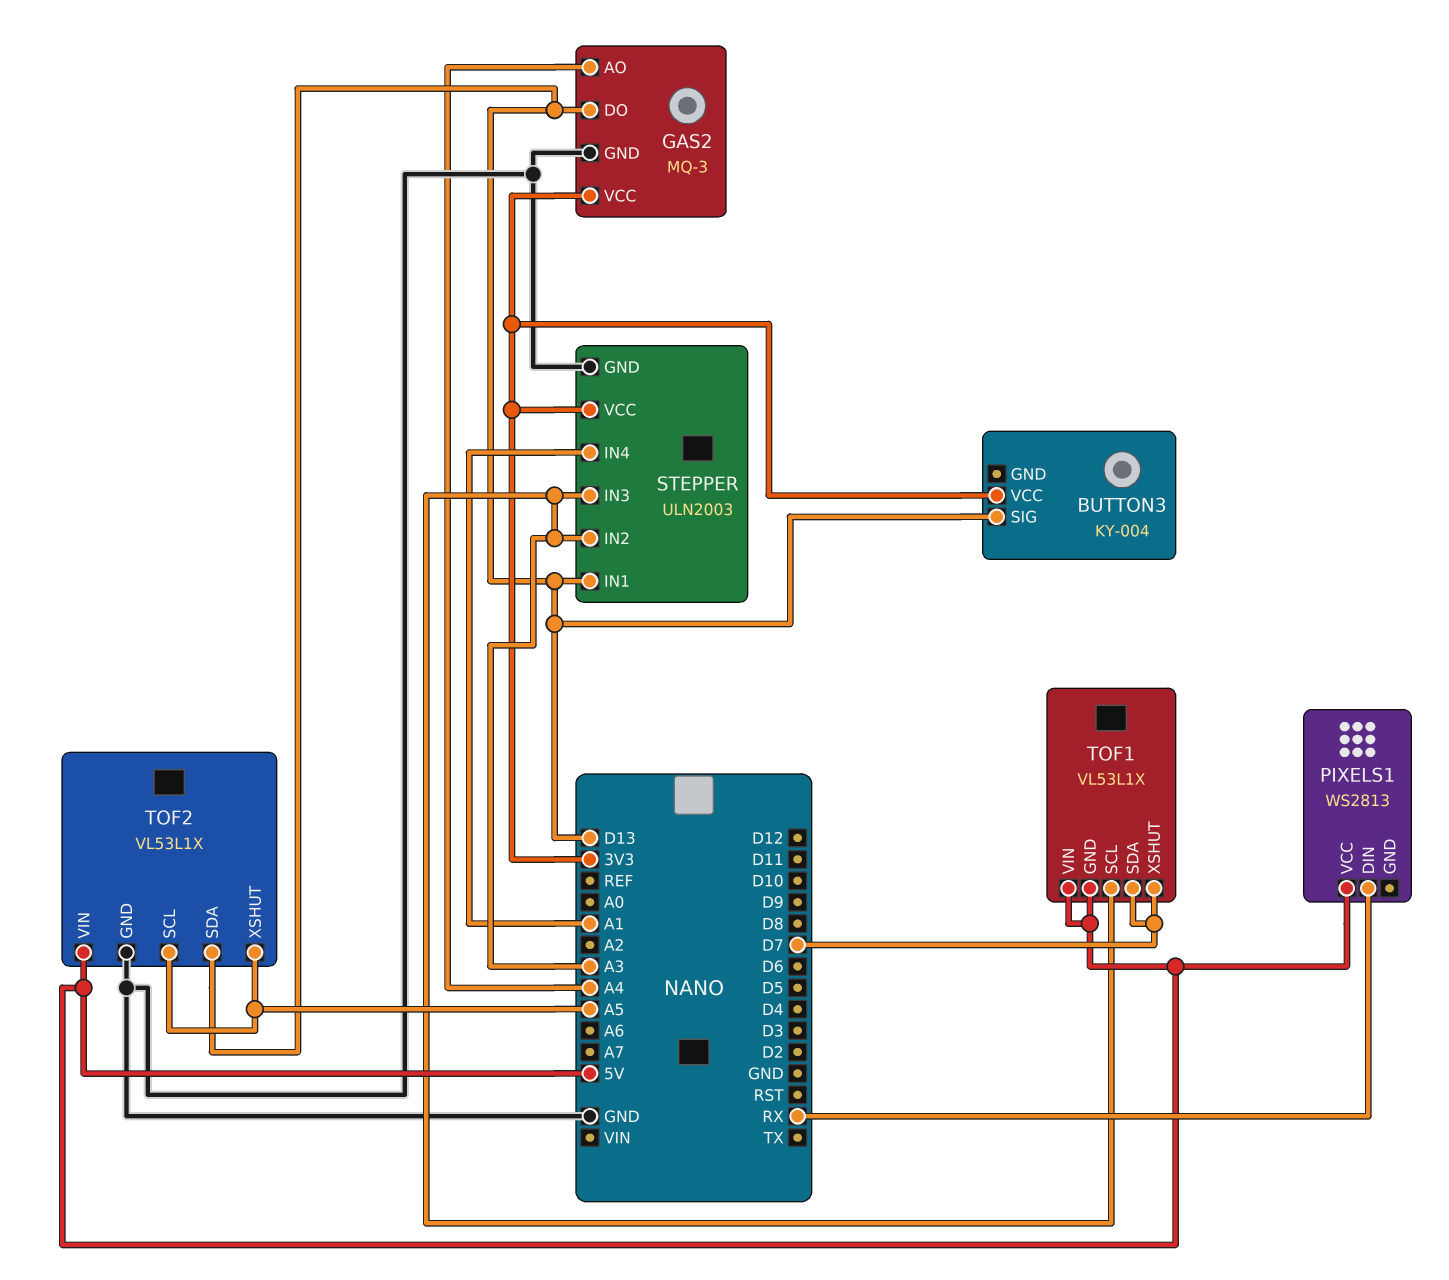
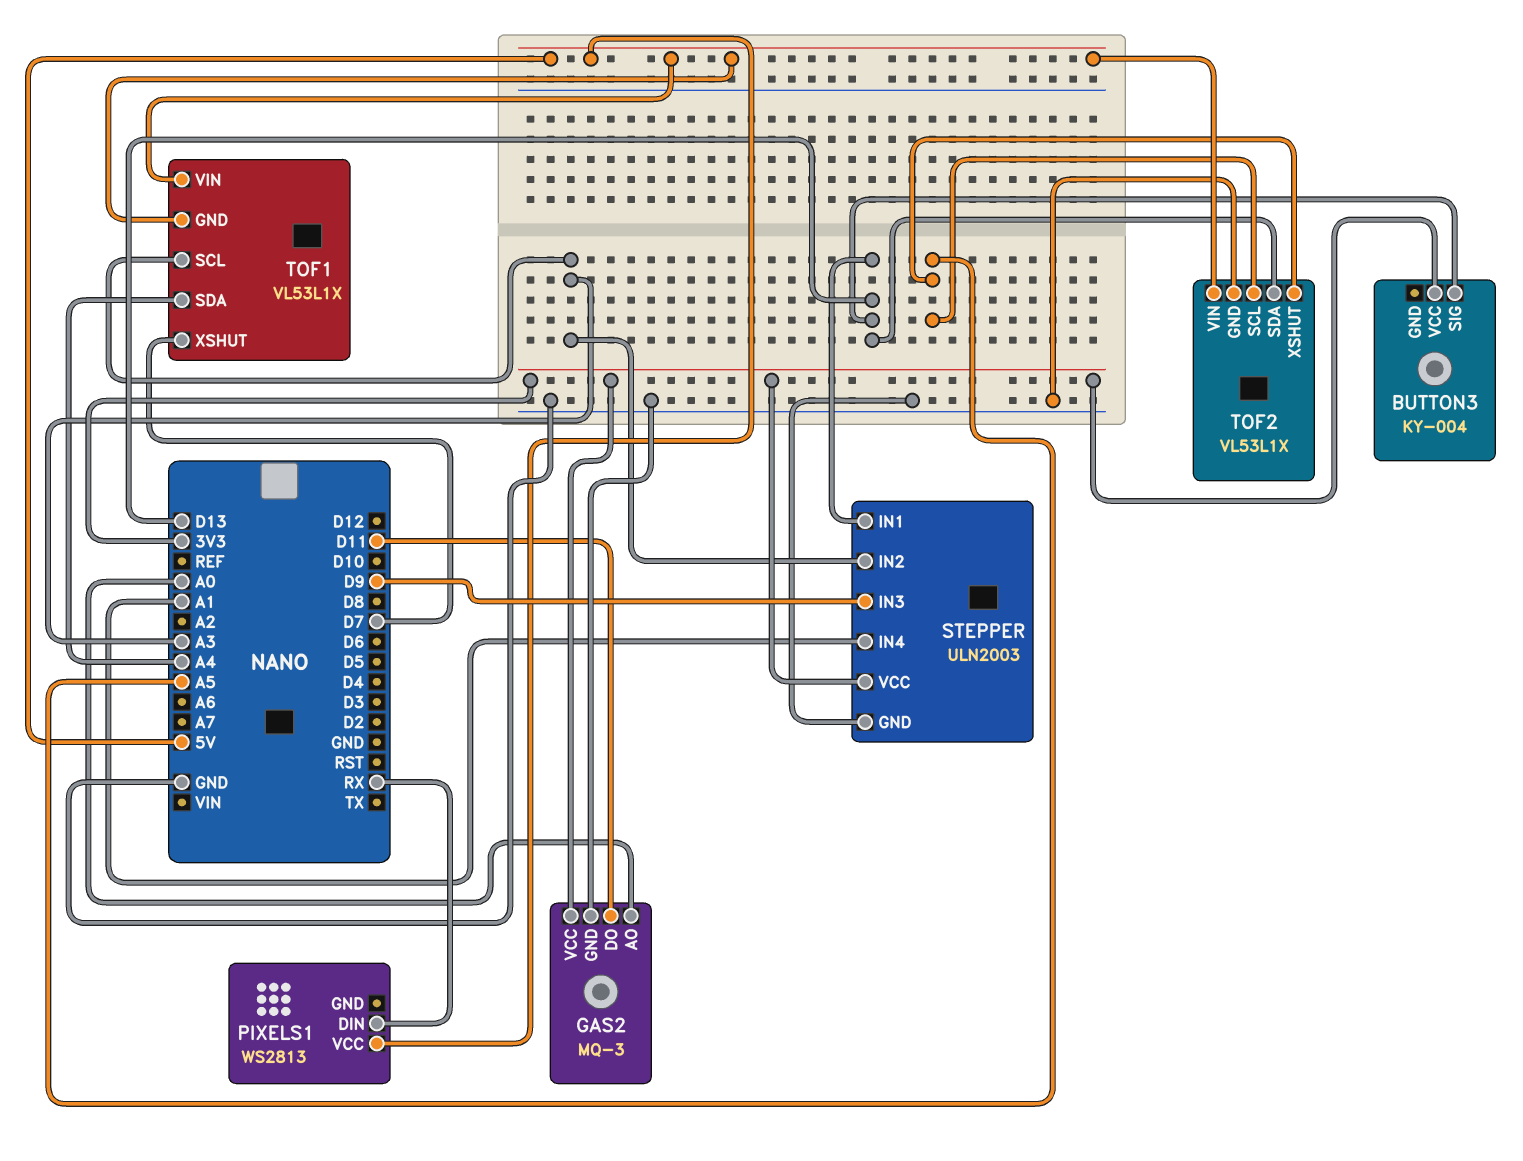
GAS2 pin AO: A4 -> A0
GAS2 pin DO: D13 -> D11
STEPPER pin IN3: A3 -> D9
TOF1 pin SDA: D7 -> A4

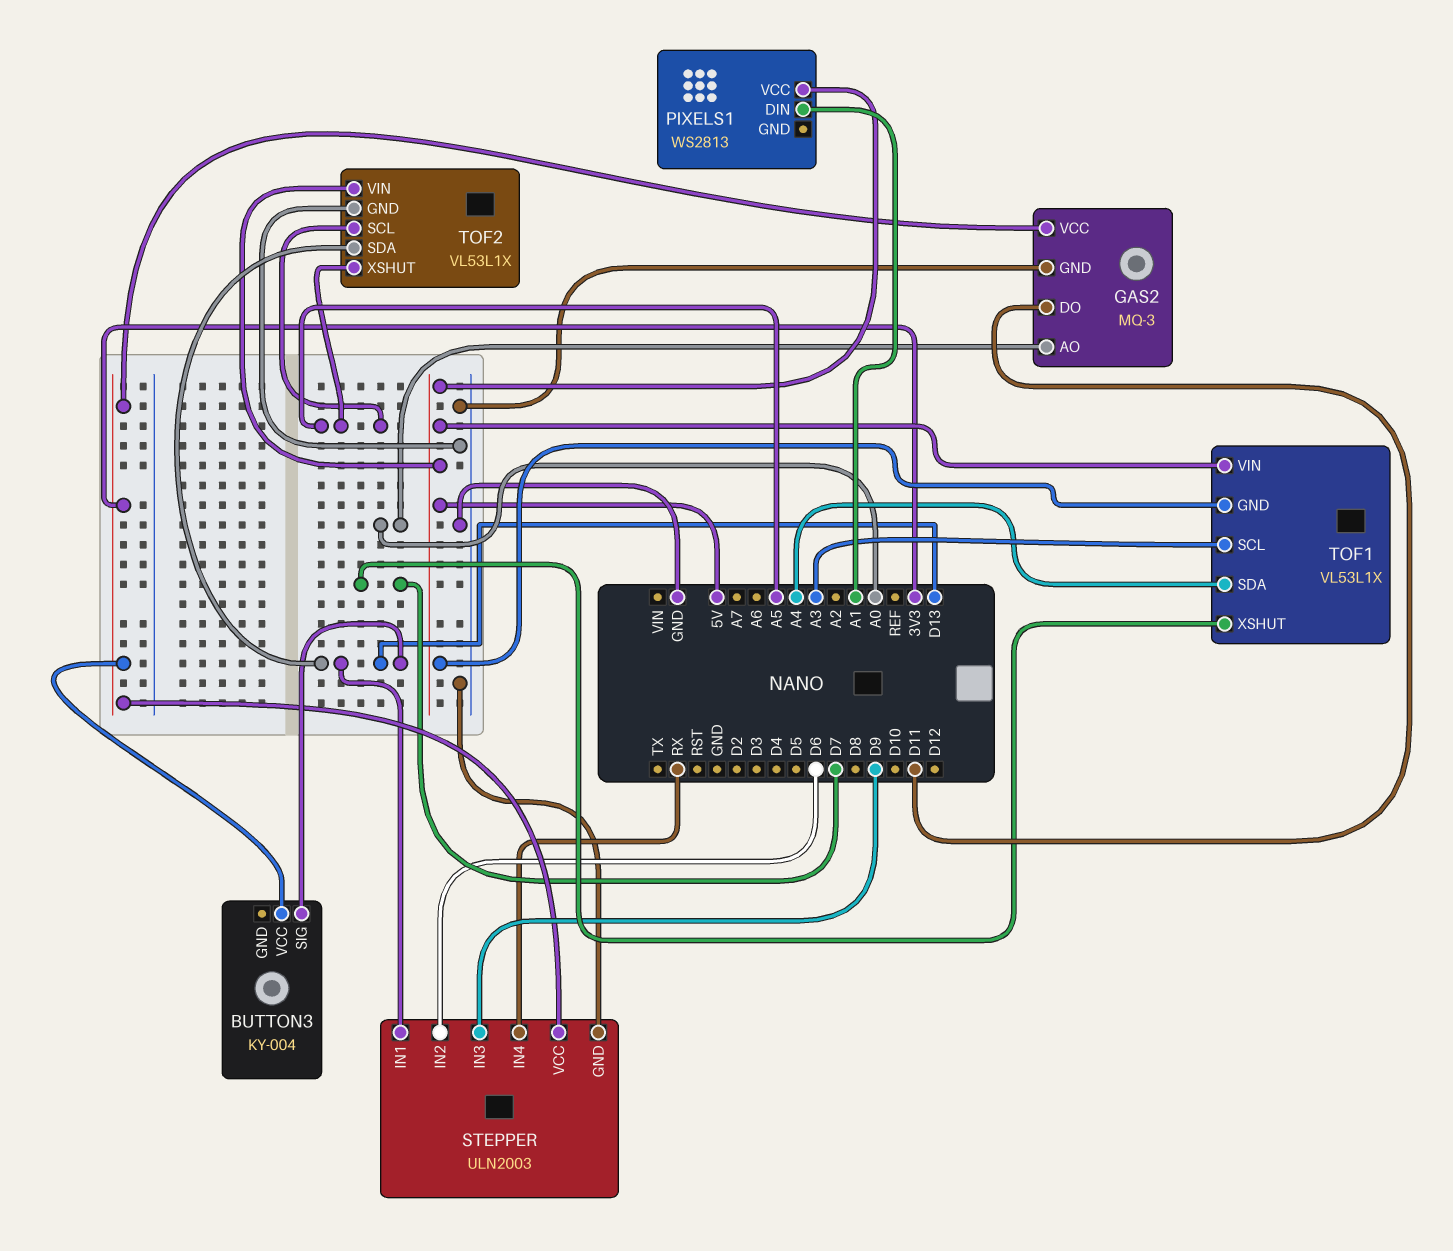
PIXELS1 pin DIN: RX -> A1
STEPPER pin IN2: A3 -> D6
STEPPER pin IN4: A1 -> RX

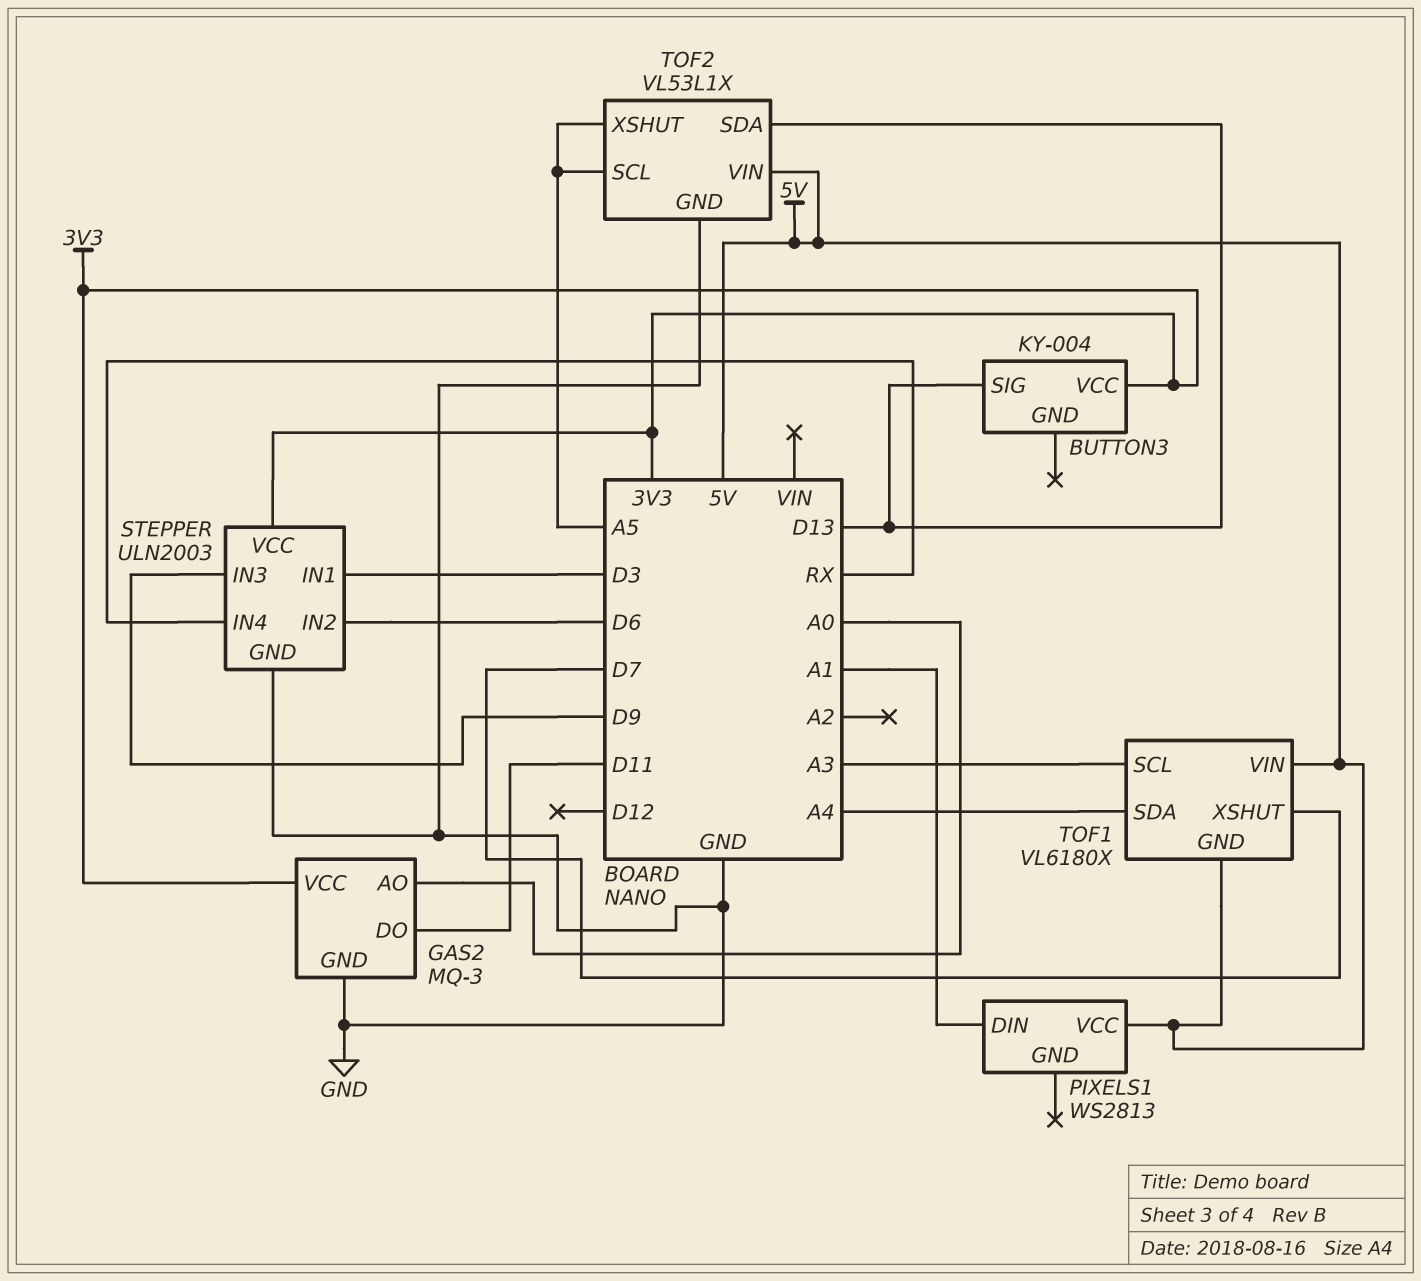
STEPPER pin IN1: D13 -> D3
TOF1: VL53L1X -> VL6180X

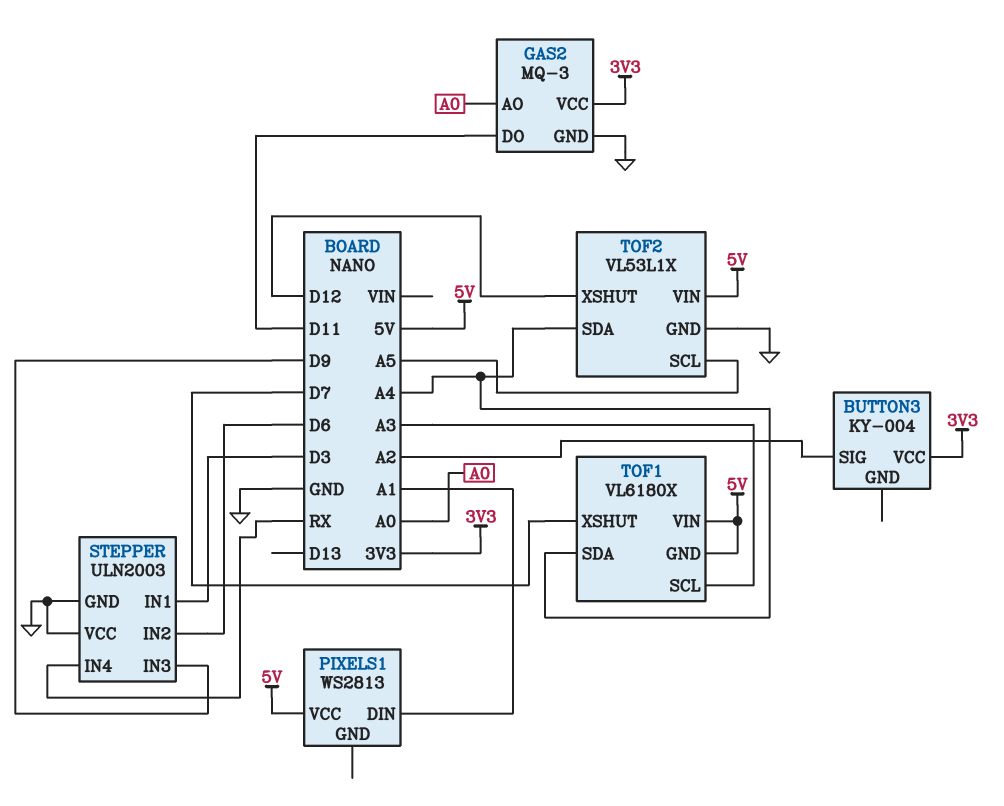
BUTTON3 pin SIG: D13 -> A2
STEPPER pin VCC: 3V3 -> GND
TOF2 pin SDA: D13 -> A4
TOF2 pin XSHUT: A5 -> D12

